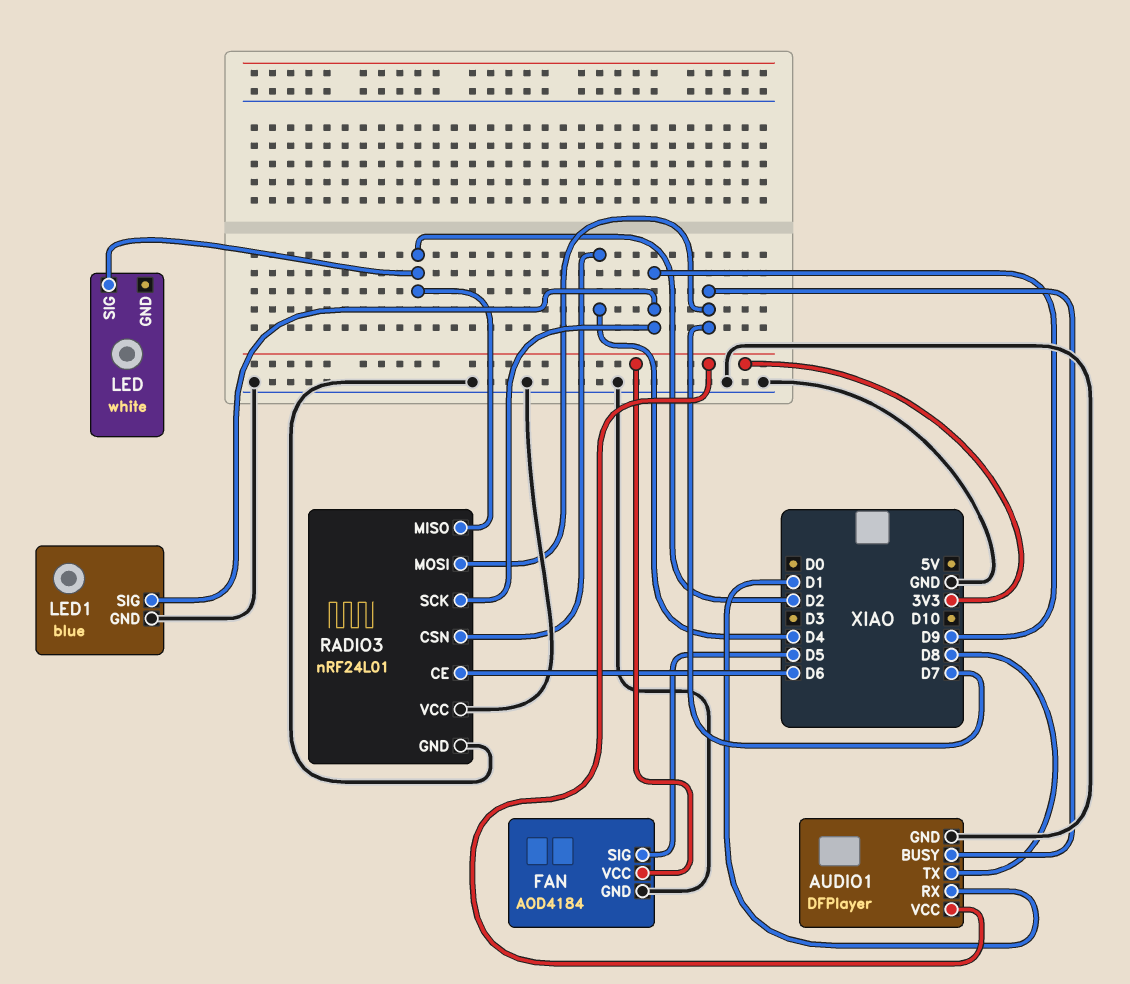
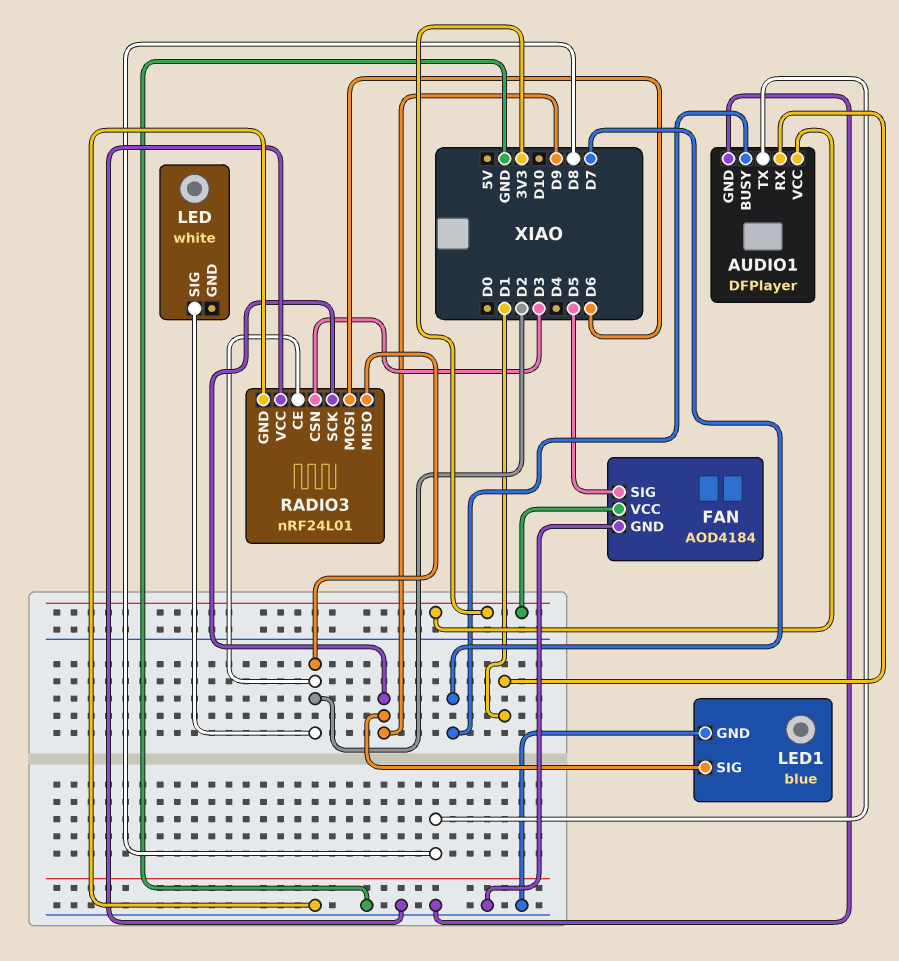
RADIO3 pin CE: D6 -> D2
RADIO3 pin CSN: D4 -> D3
RADIO3 pin MOSI: D7 -> D6

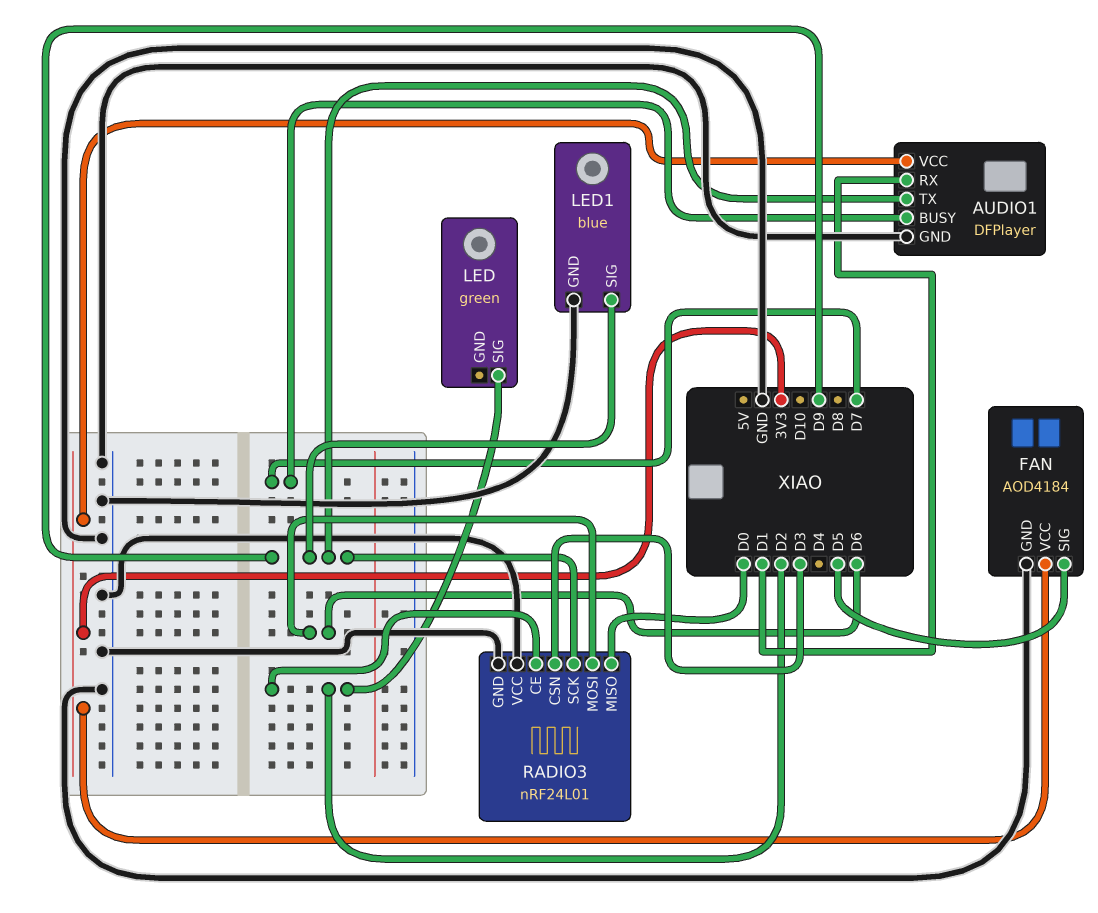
AUDIO1 pin TX: D8 -> D9
LED: white -> green
RADIO3 pin MISO: D2 -> D0

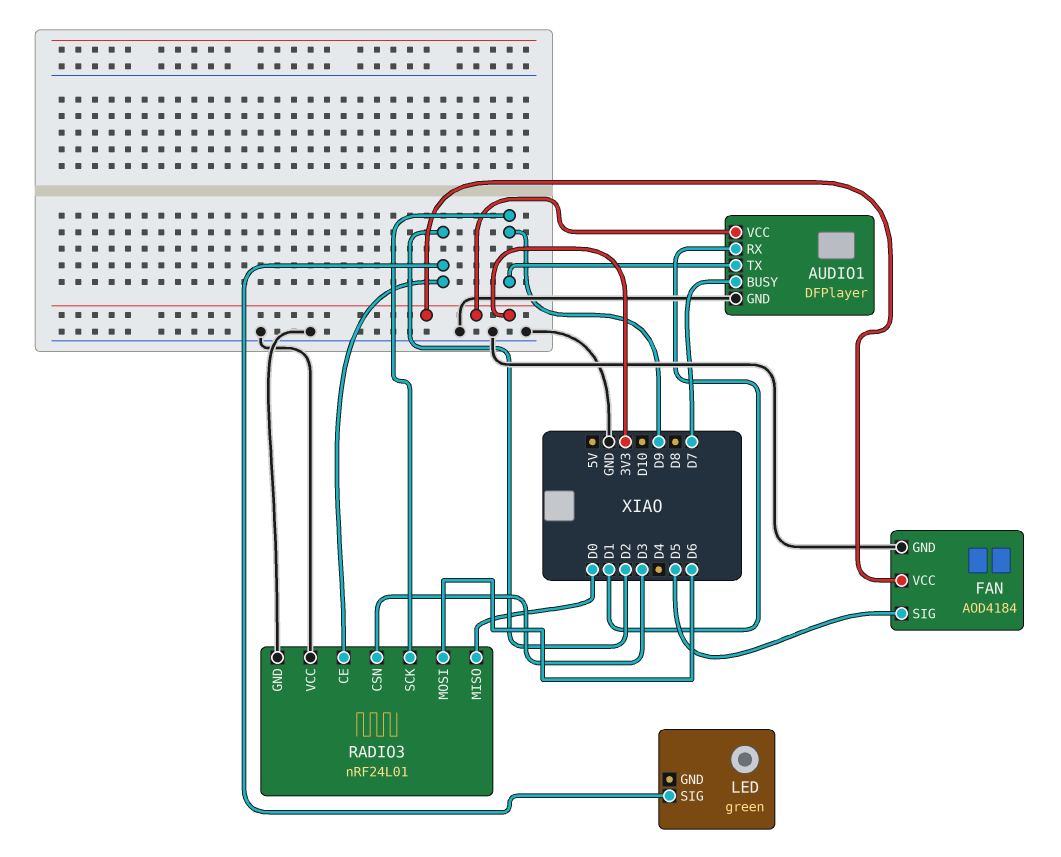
LED1: blue -> none
LED1 pin GND: GND -> none
LED1 pin SIG: D9 -> none

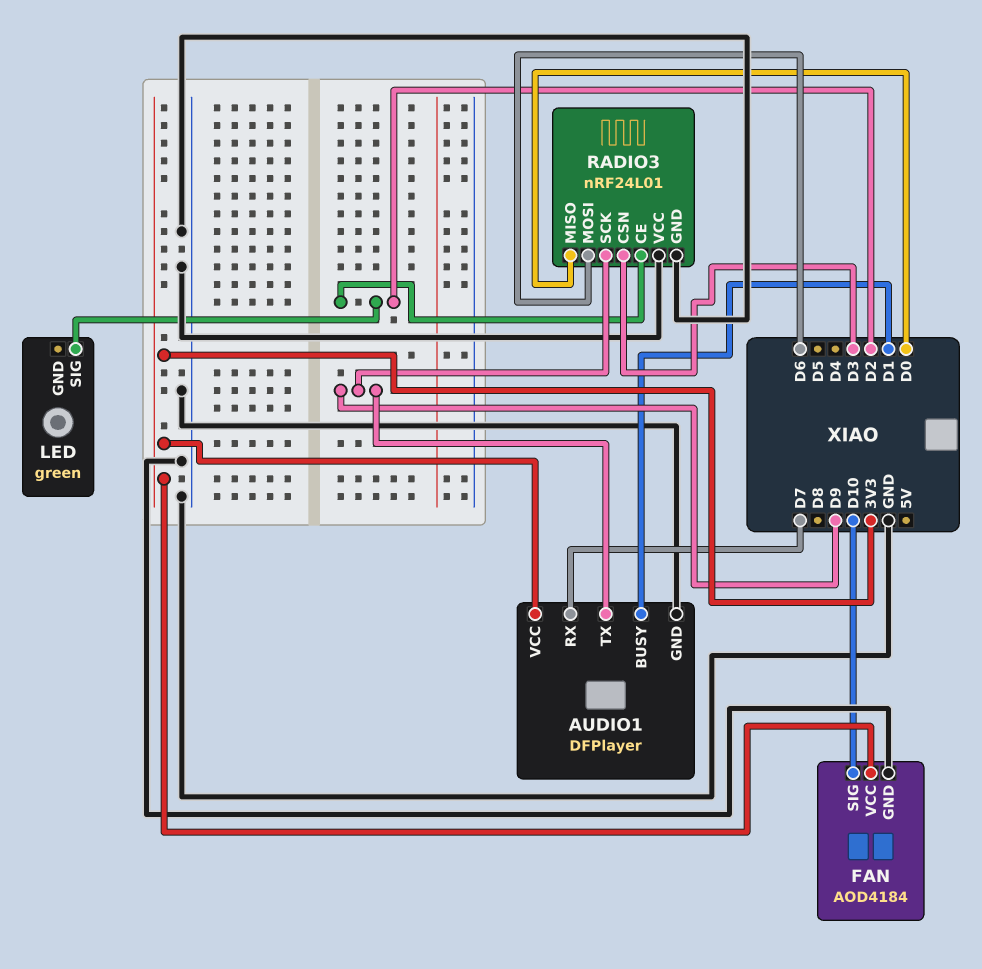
AUDIO1 pin BUSY: D7 -> D1
AUDIO1 pin RX: D1 -> D7
FAN pin SIG: D5 -> D10

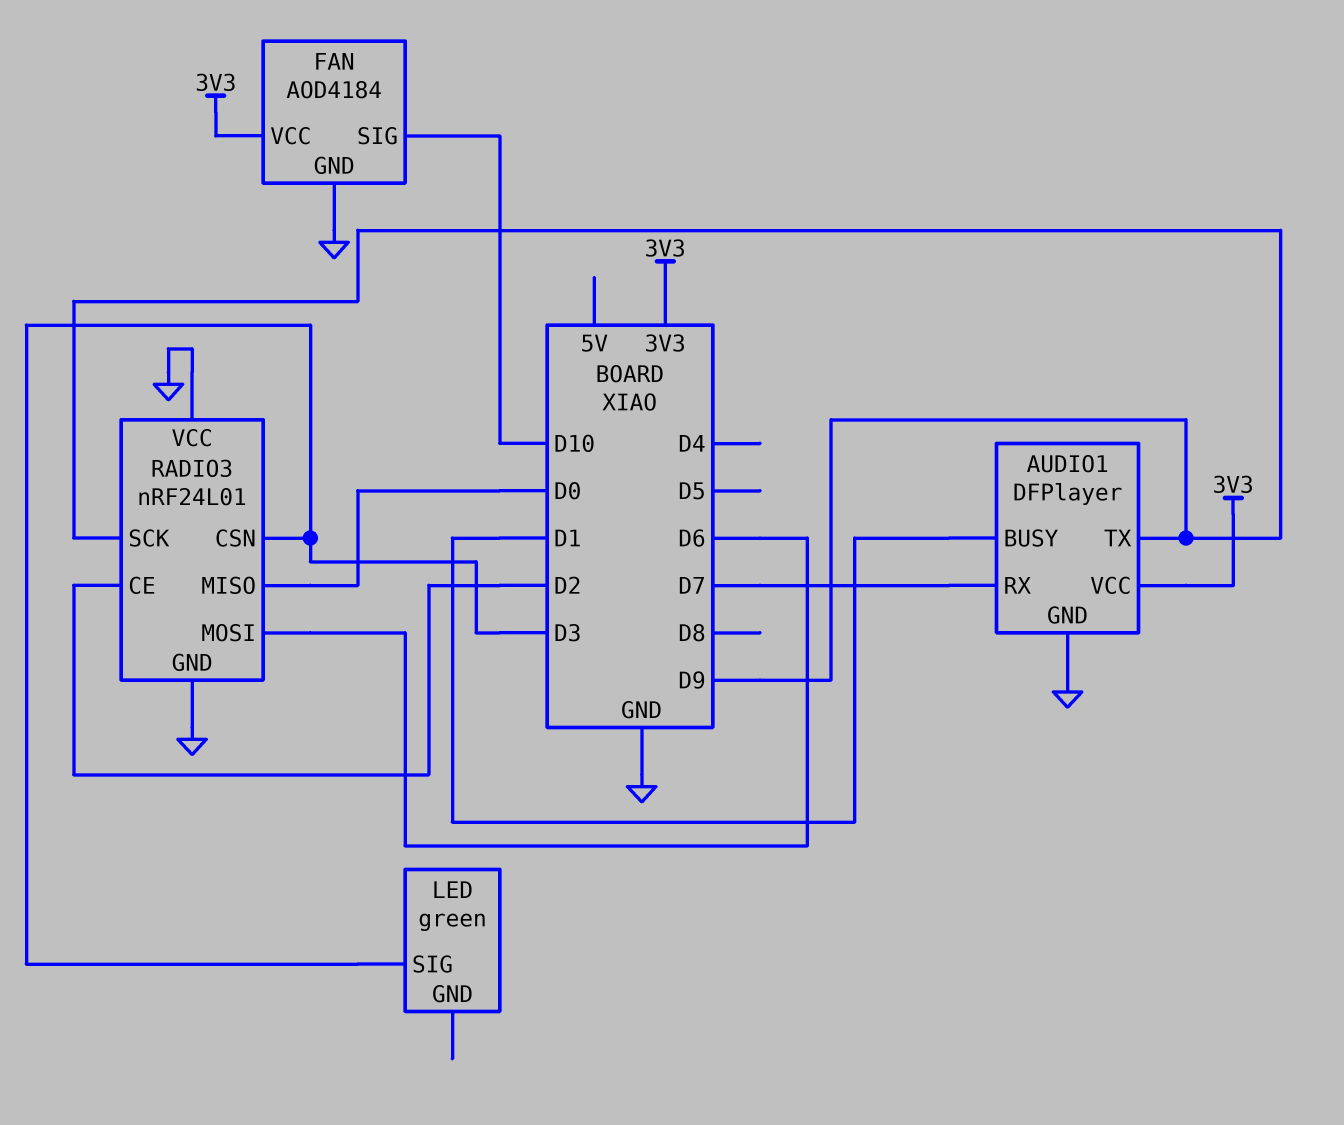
LED pin SIG: D2 -> D3

